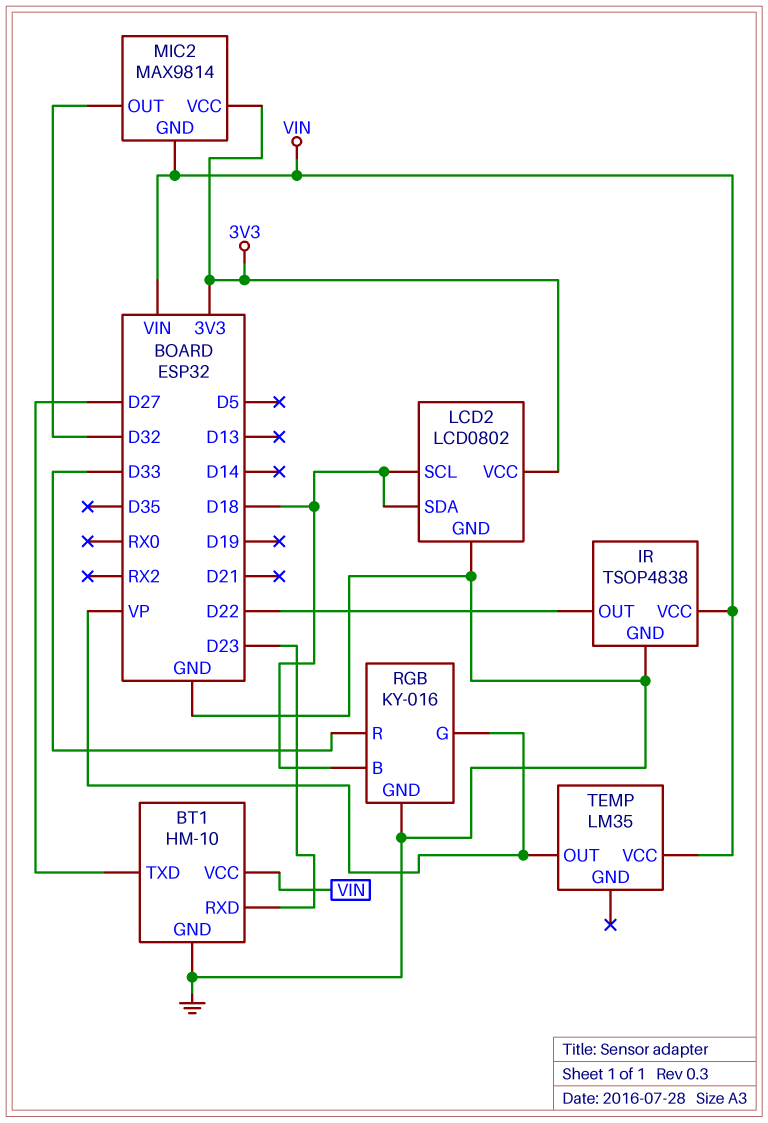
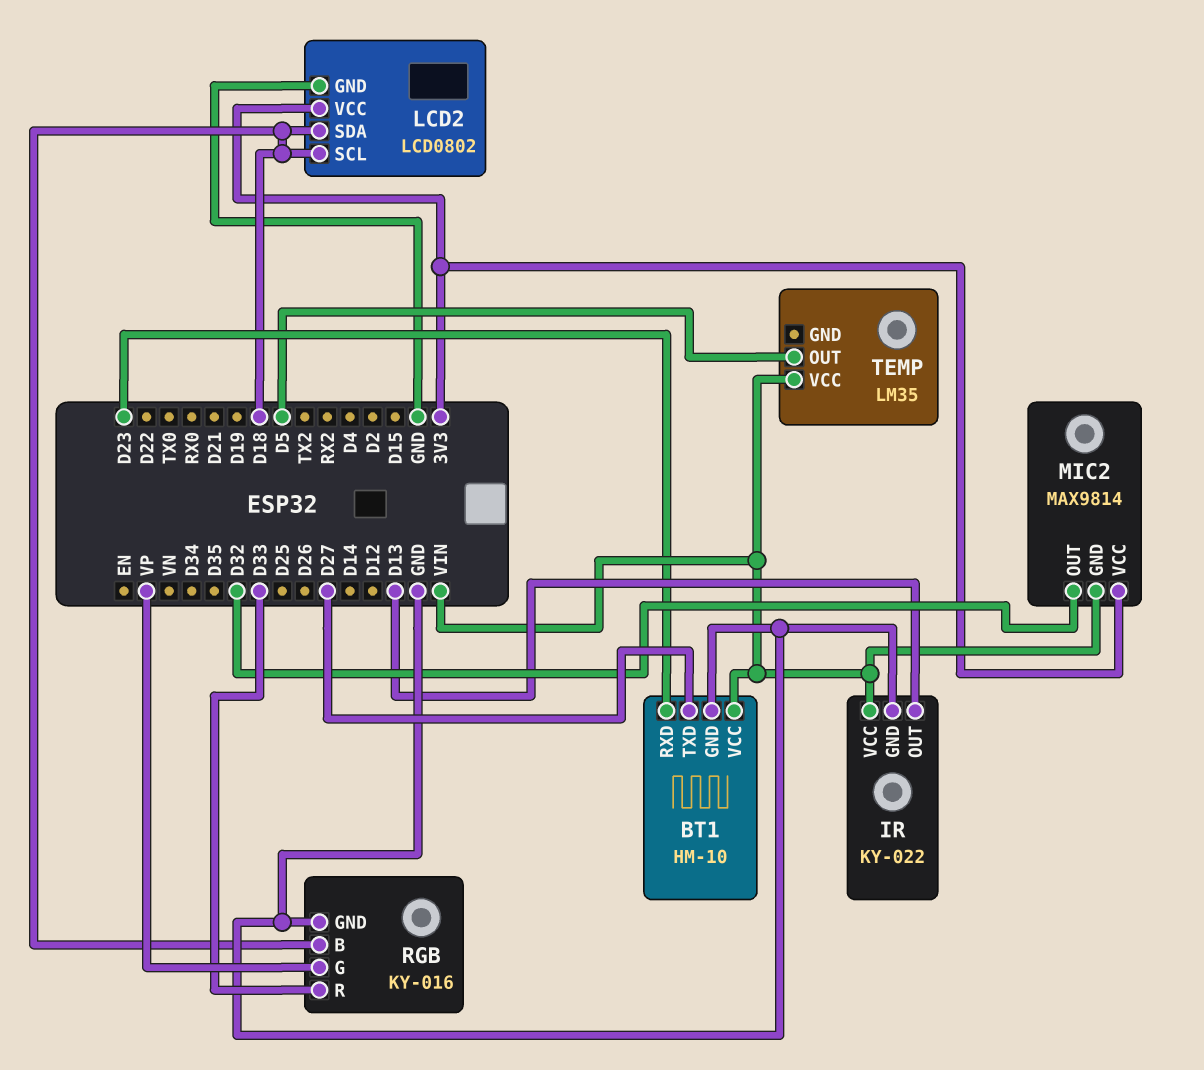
IR: TSOP4838 -> KY-022
IR pin OUT: D22 -> D13
TEMP pin OUT: VP -> D5

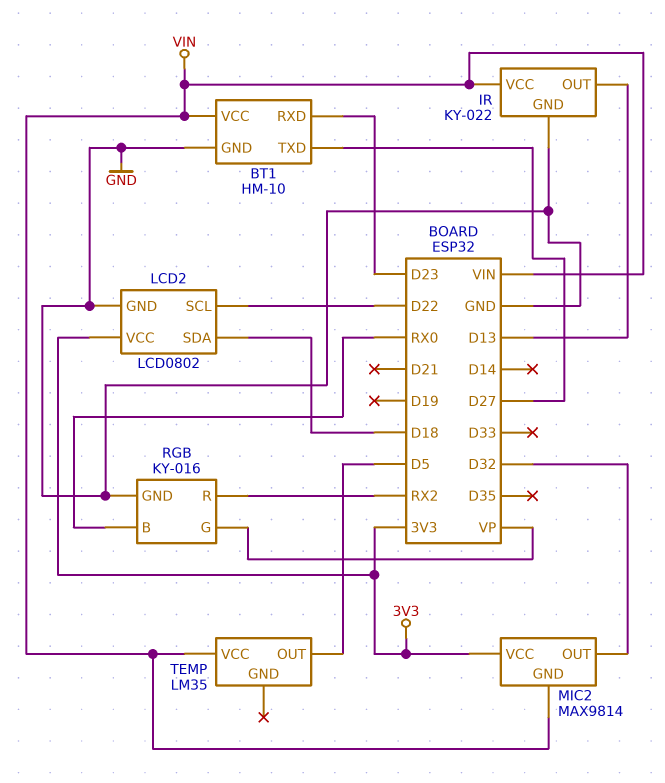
LCD2 pin SCL: D18 -> D22
RGB pin B: D18 -> RX0
RGB pin R: D33 -> RX2

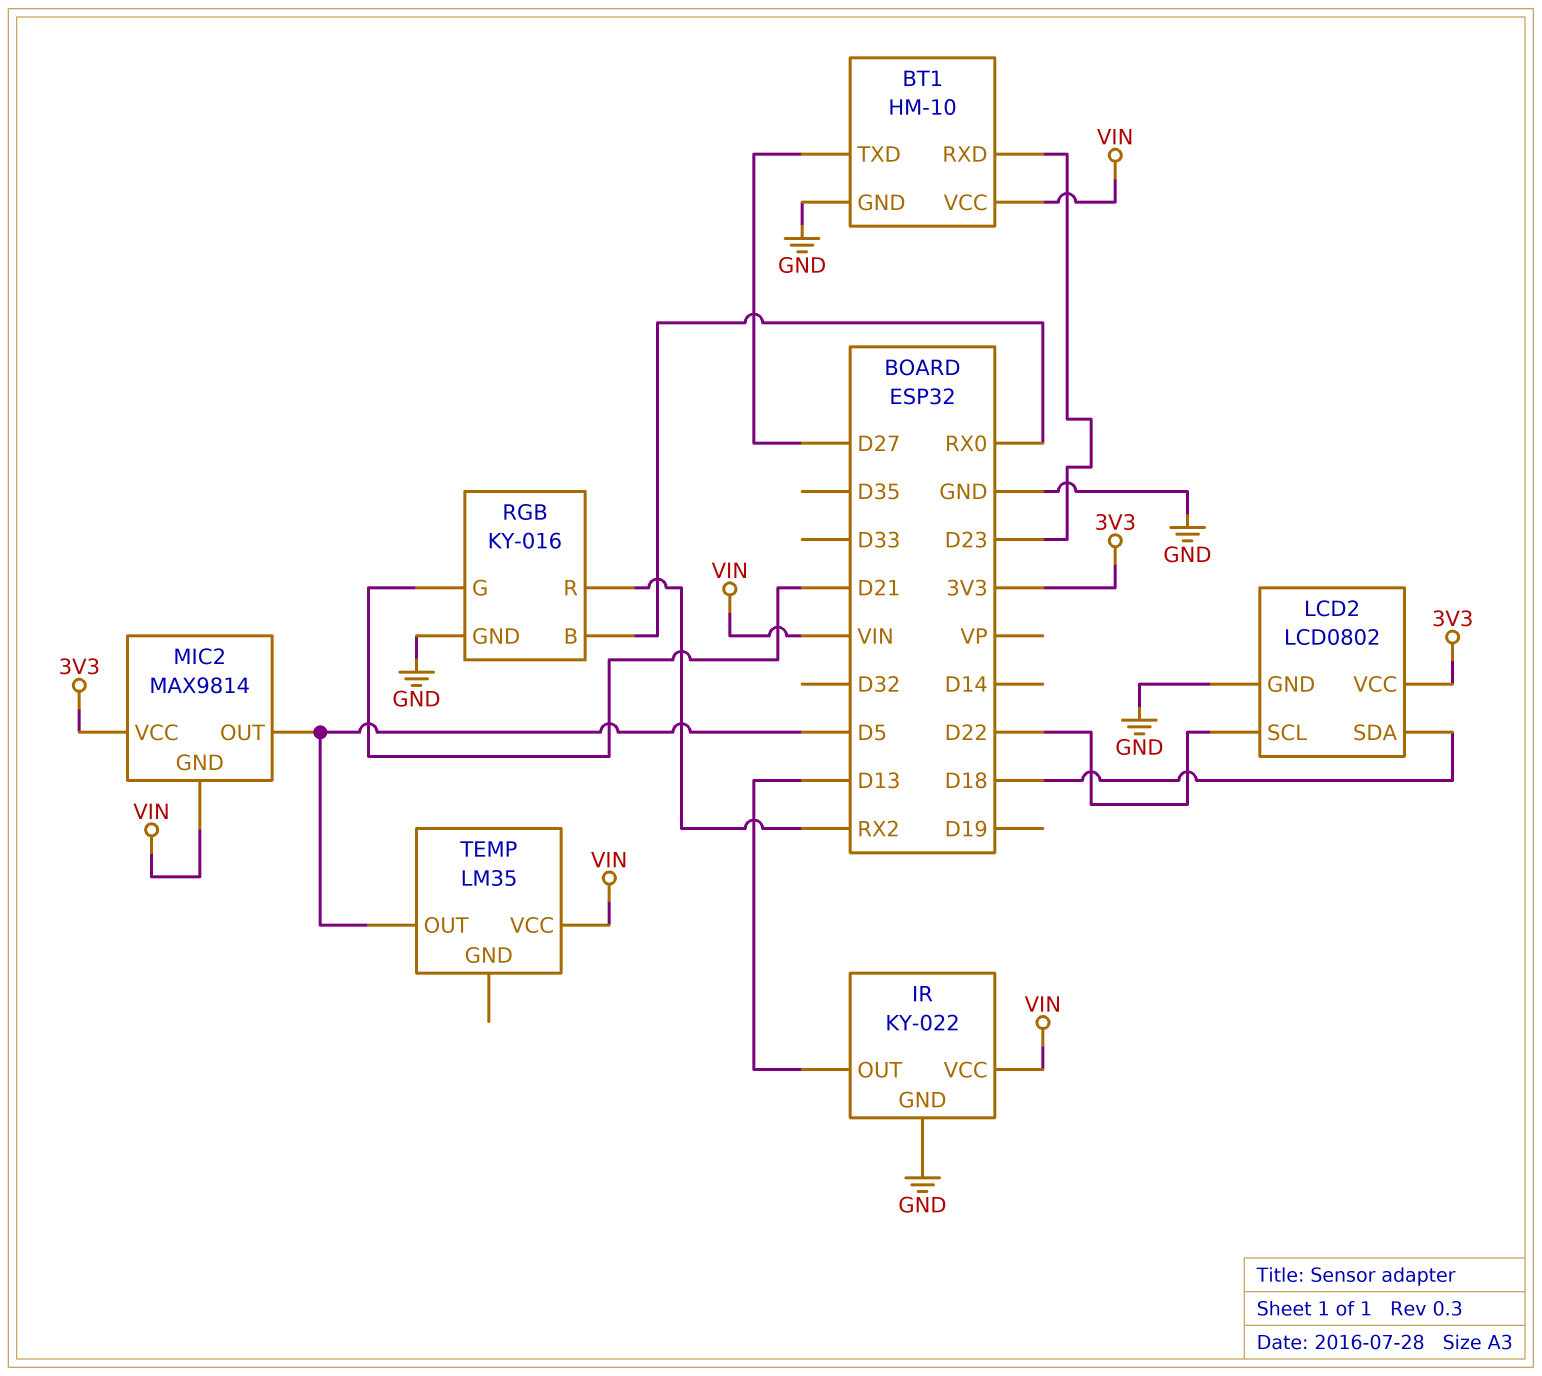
MIC2 pin OUT: D32 -> D5
RGB pin G: VP -> D21

